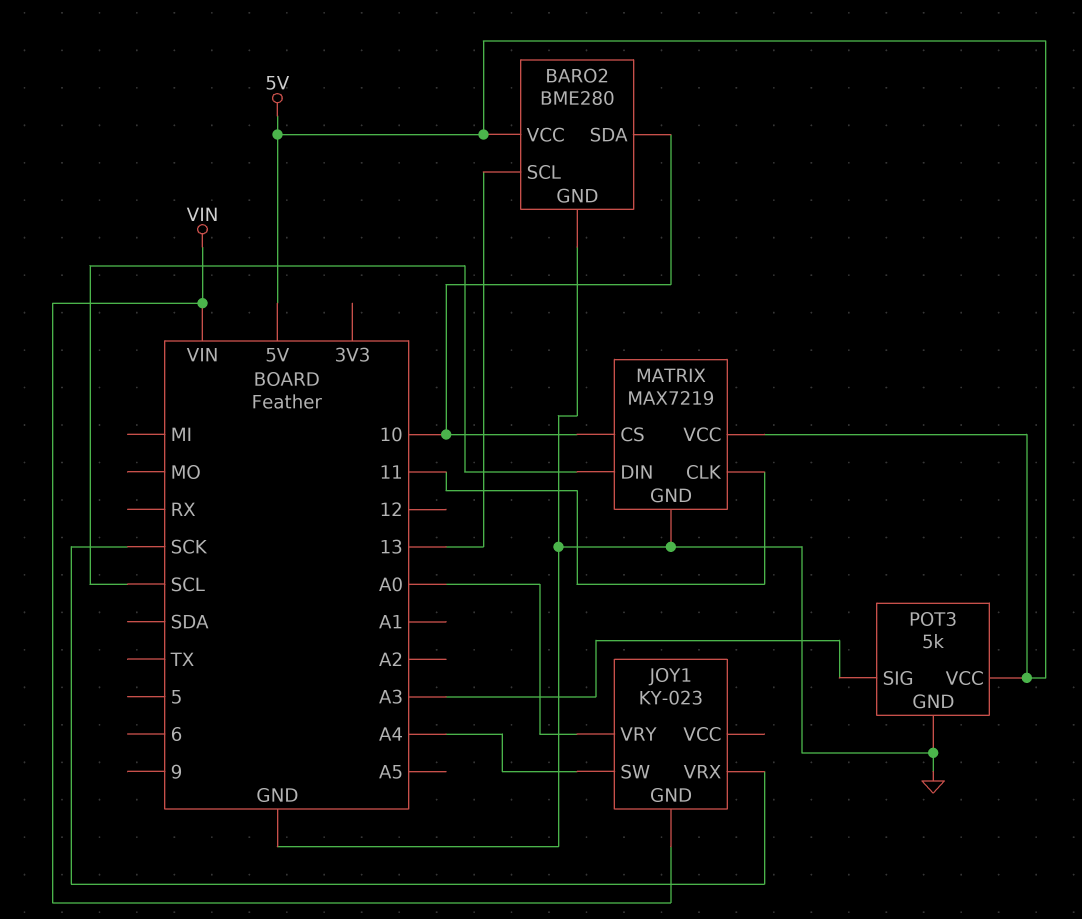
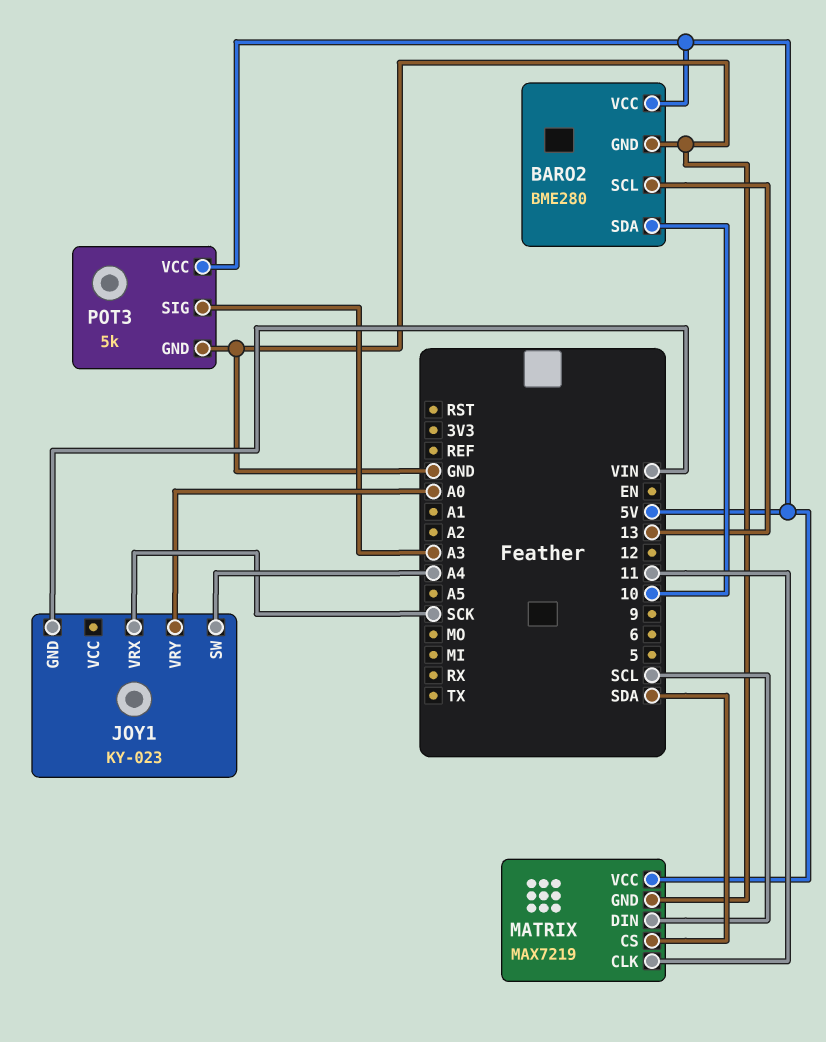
MATRIX pin CS: 10 -> SDA

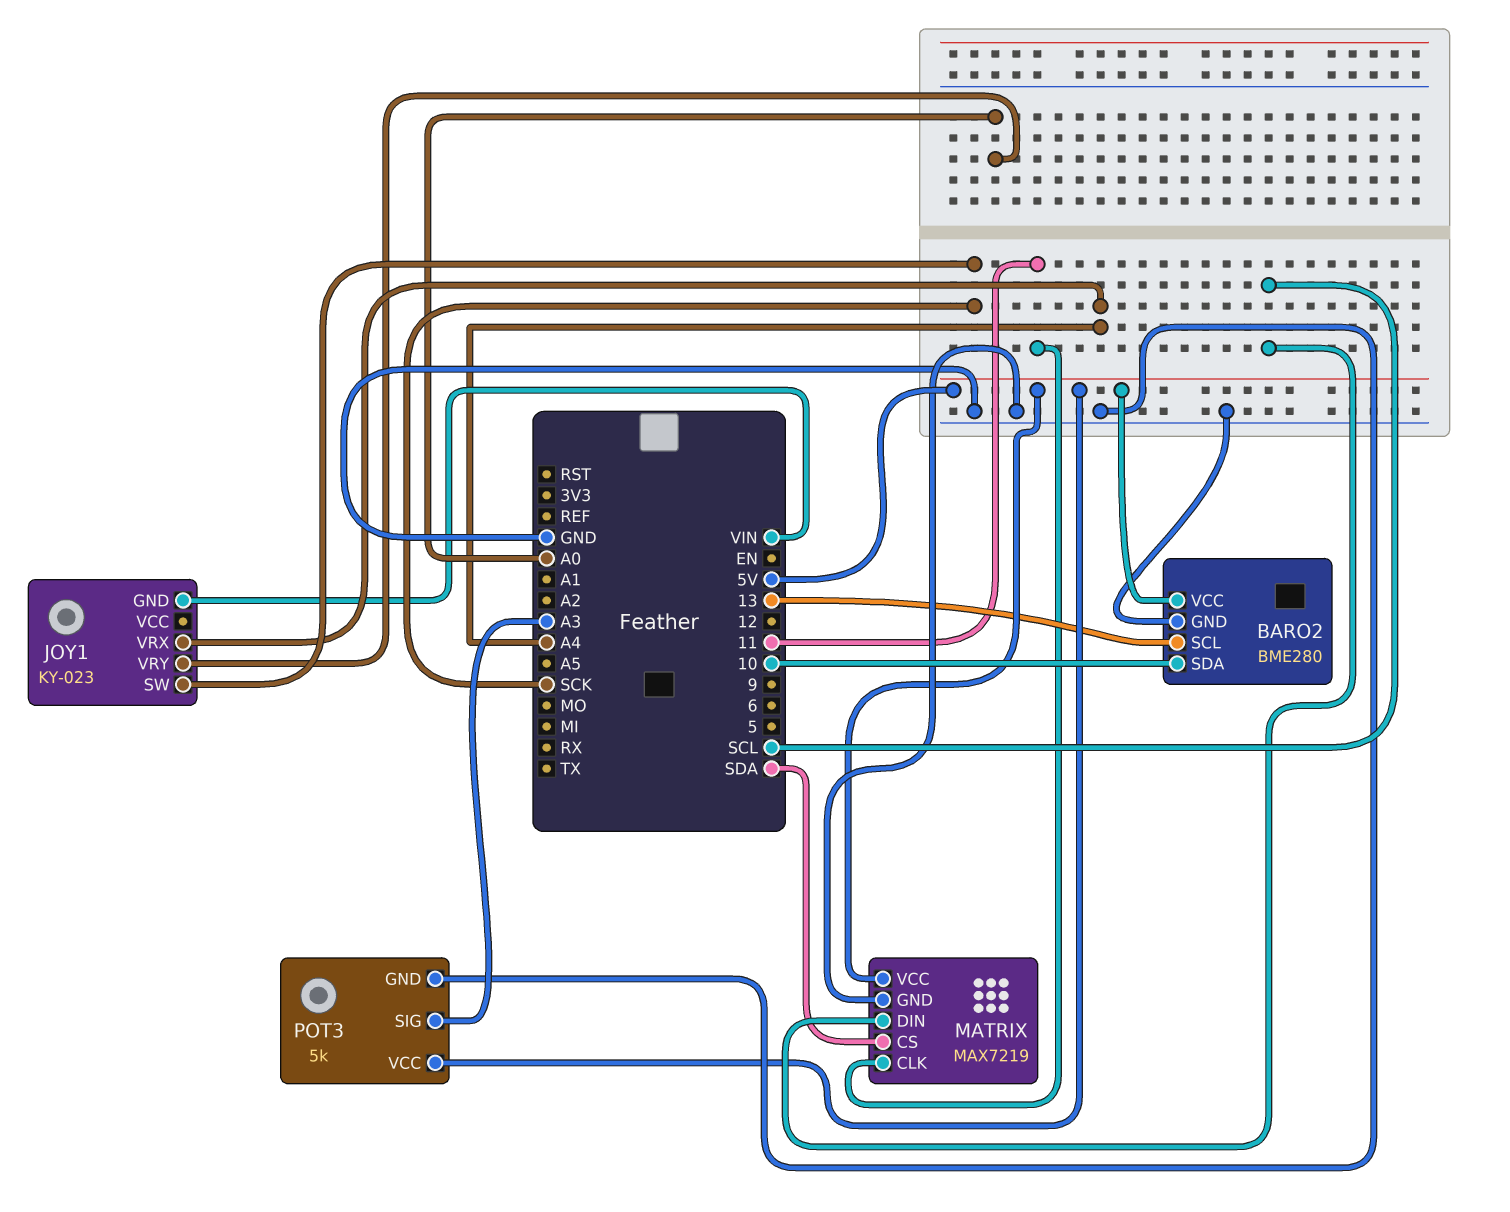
JOY1 pin SW: A4 -> SCK
JOY1 pin VRX: SCK -> A4

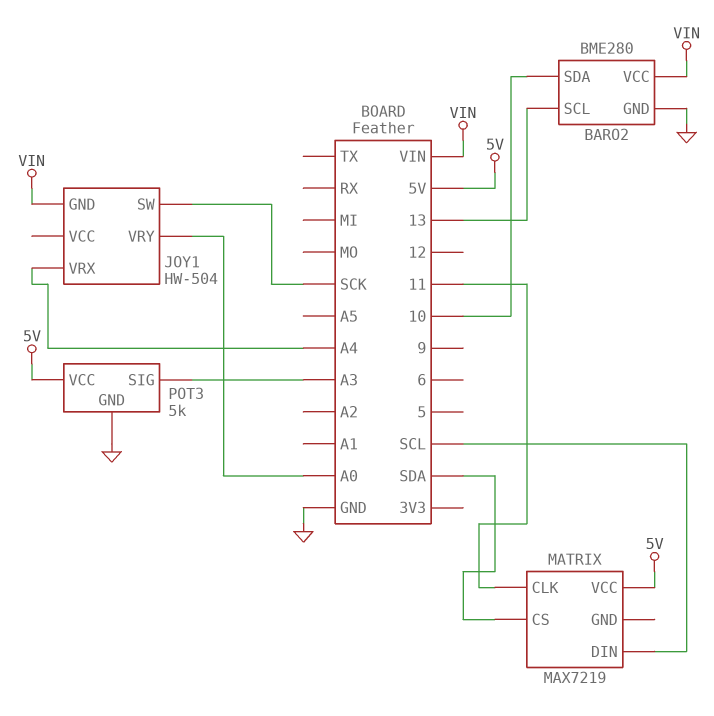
BARO2 pin VCC: 5V -> VIN
JOY1: KY-023 -> HW-504
MATRIX pin GND: GND -> none

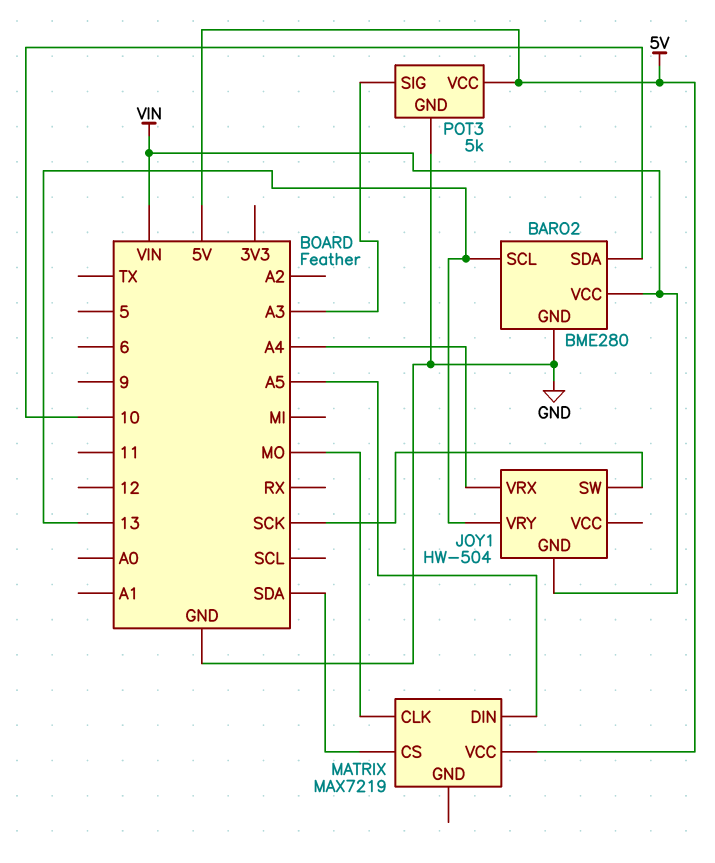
JOY1 pin VRY: A0 -> 13
MATRIX pin CLK: 11 -> MO
MATRIX pin DIN: SCL -> A5

